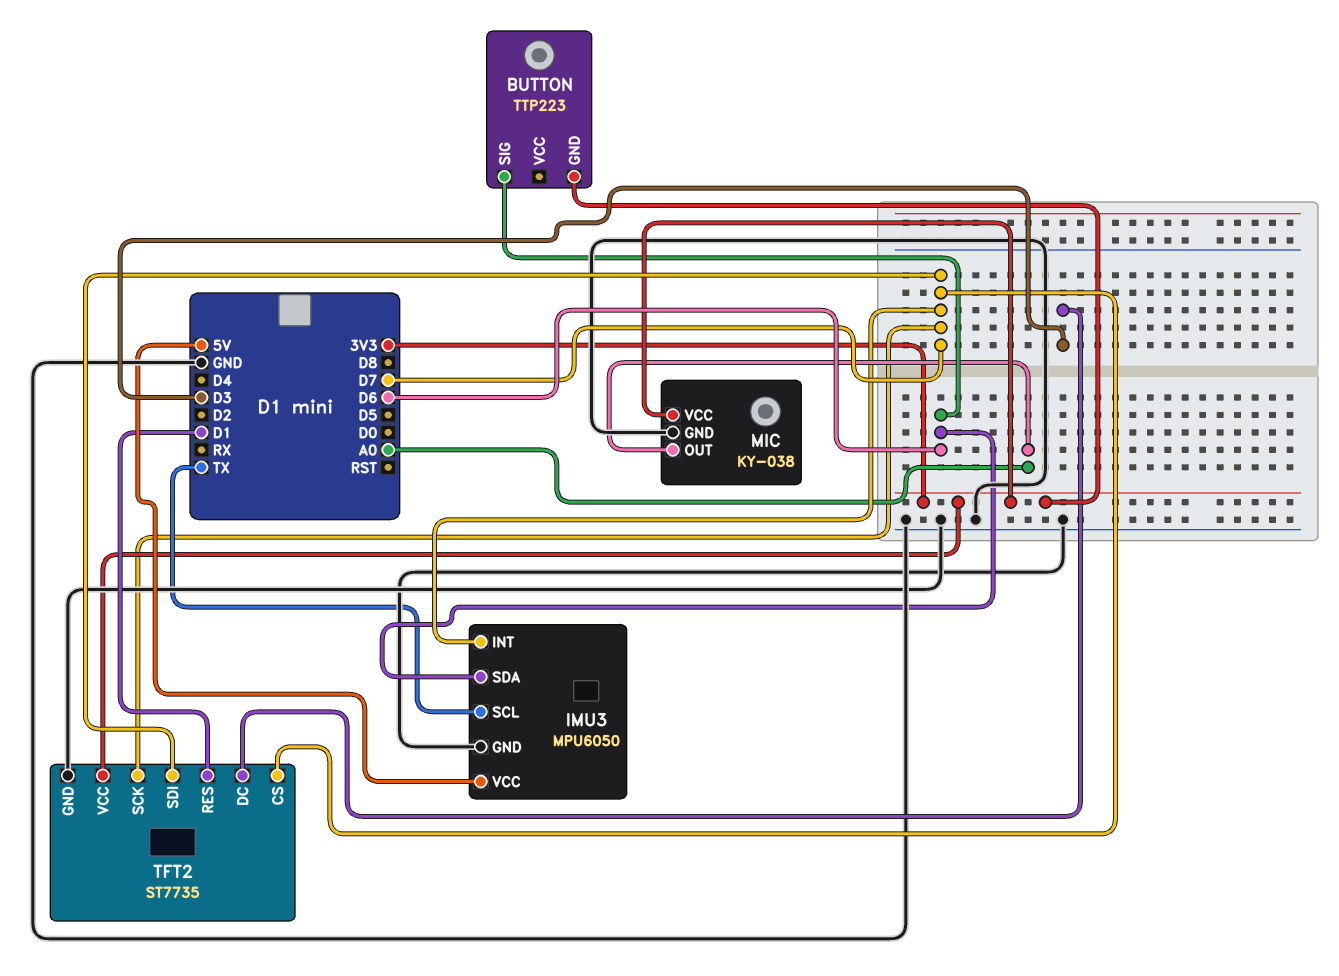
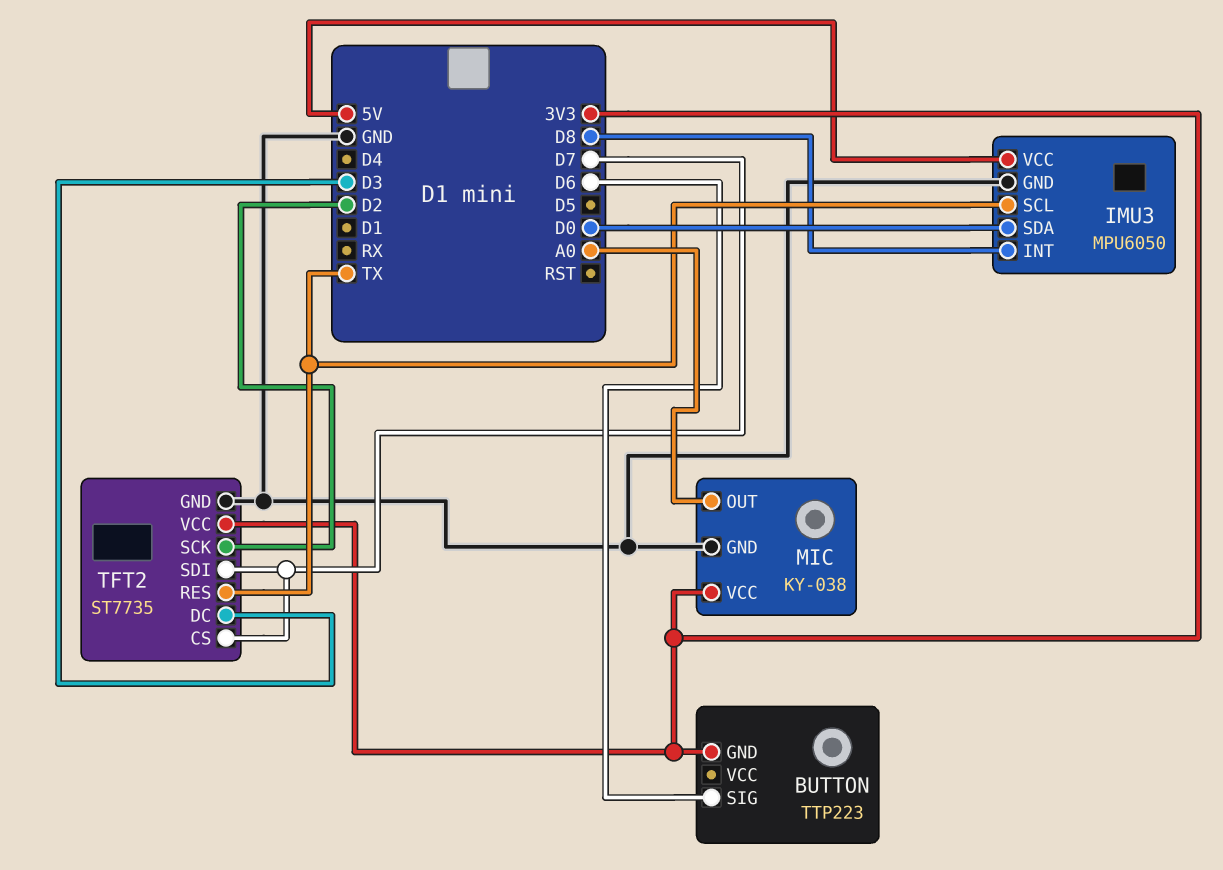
IMU3 pin INT: D7 -> D8
IMU3 pin SDA: D6 -> D0
TFT2 pin RES: D1 -> TX
TFT2 pin SCK: D7 -> D2

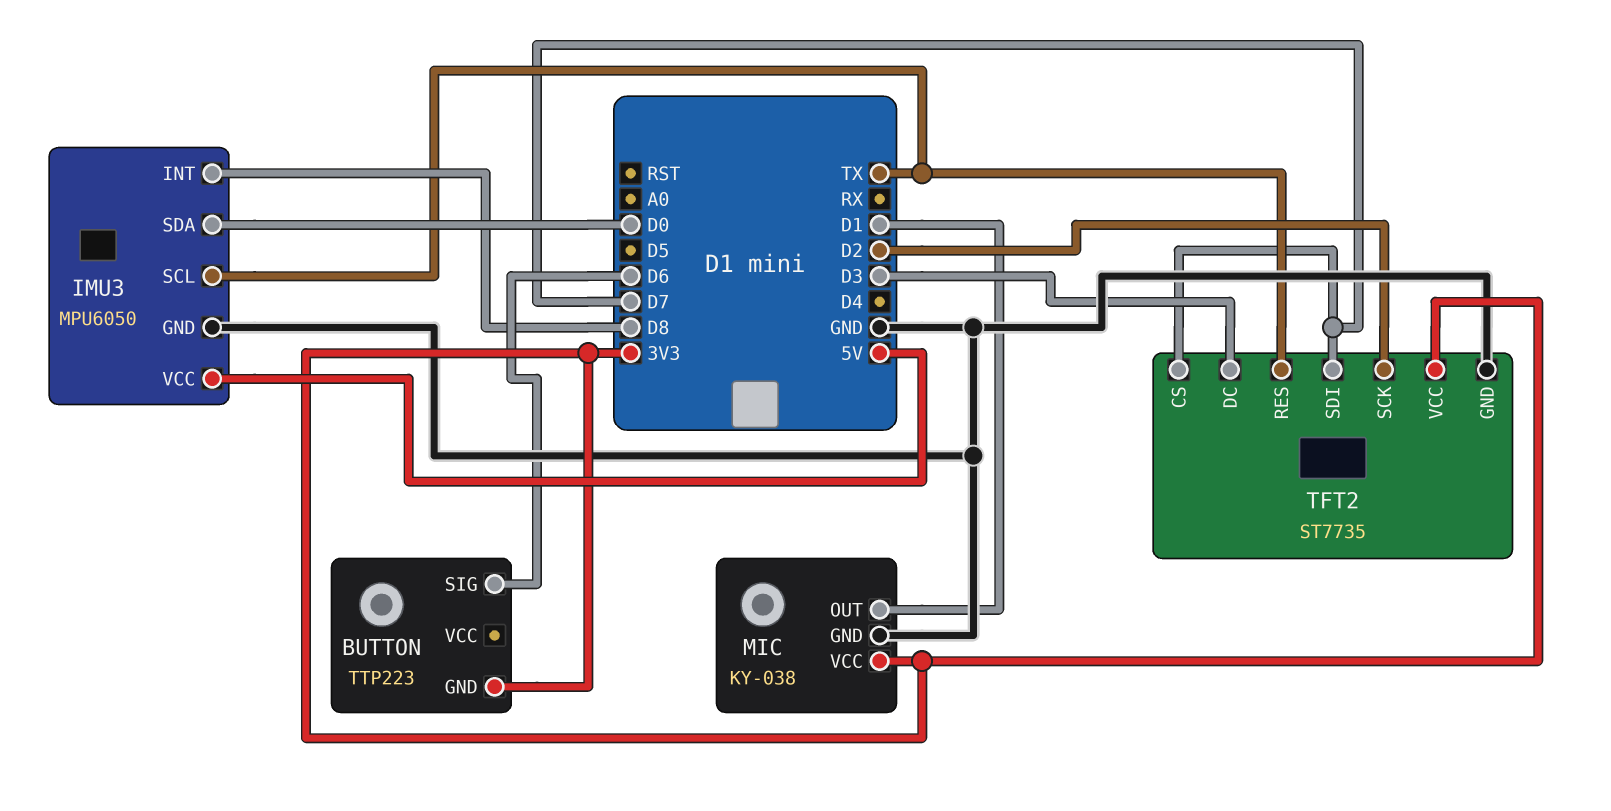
MIC pin OUT: A0 -> D1

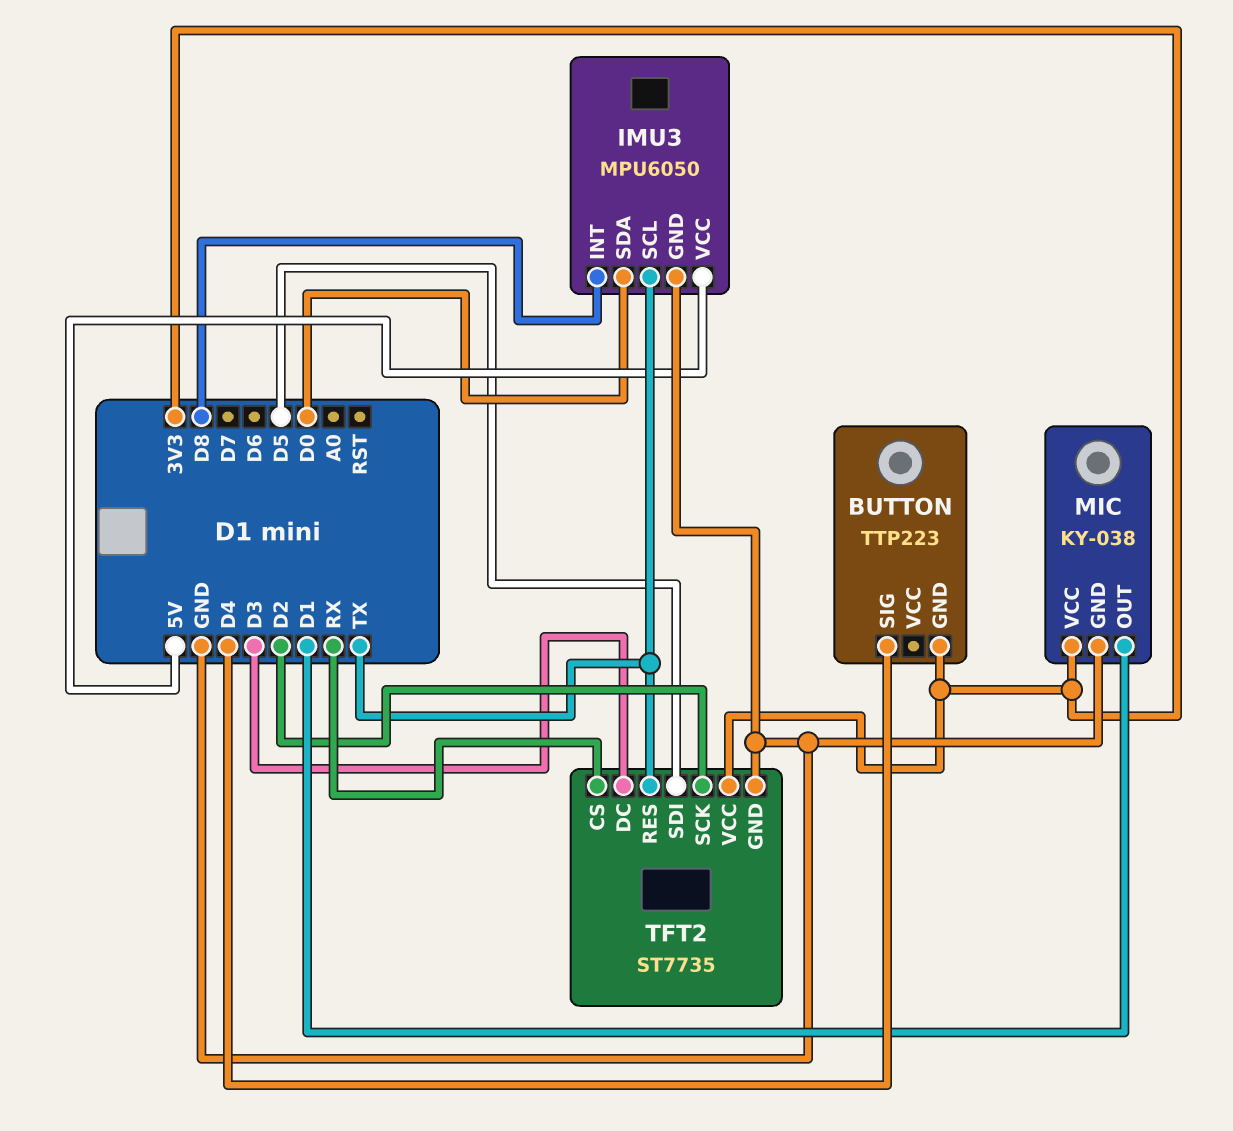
BUTTON pin SIG: D6 -> D4
TFT2 pin CS: D7 -> RX
TFT2 pin SDI: D7 -> D5

